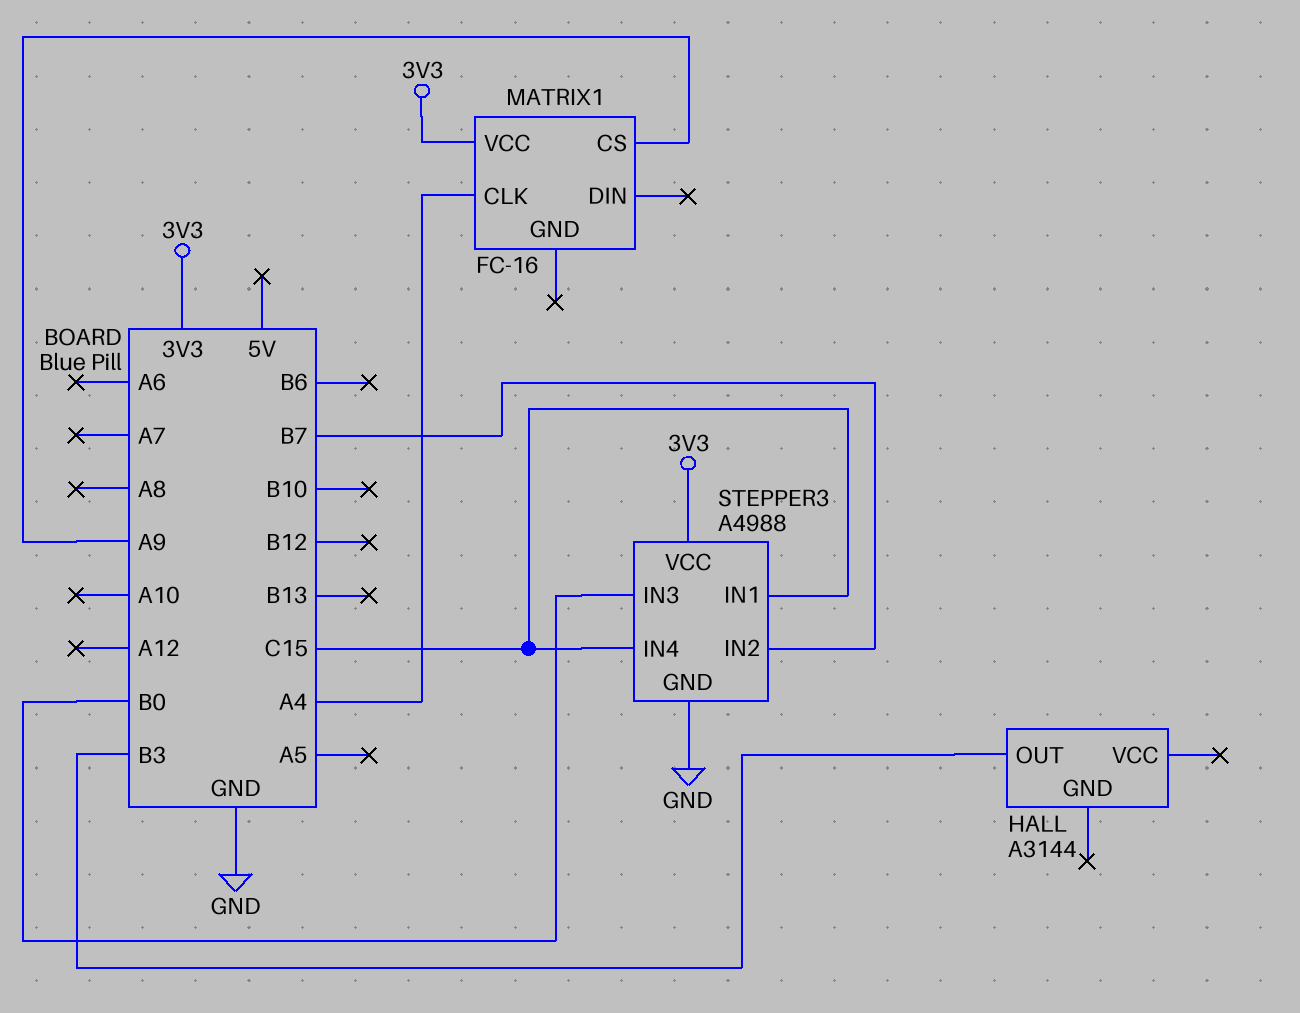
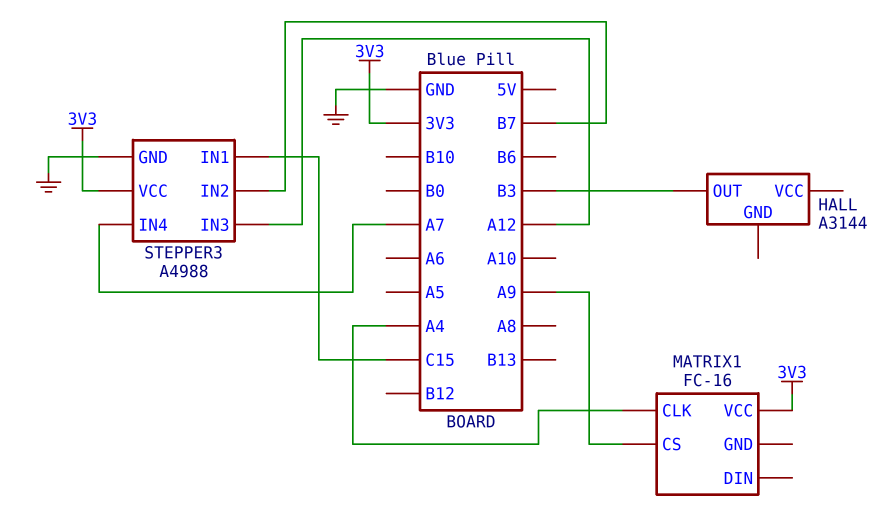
STEPPER3 pin IN3: B0 -> A12
STEPPER3 pin IN4: C15 -> A7

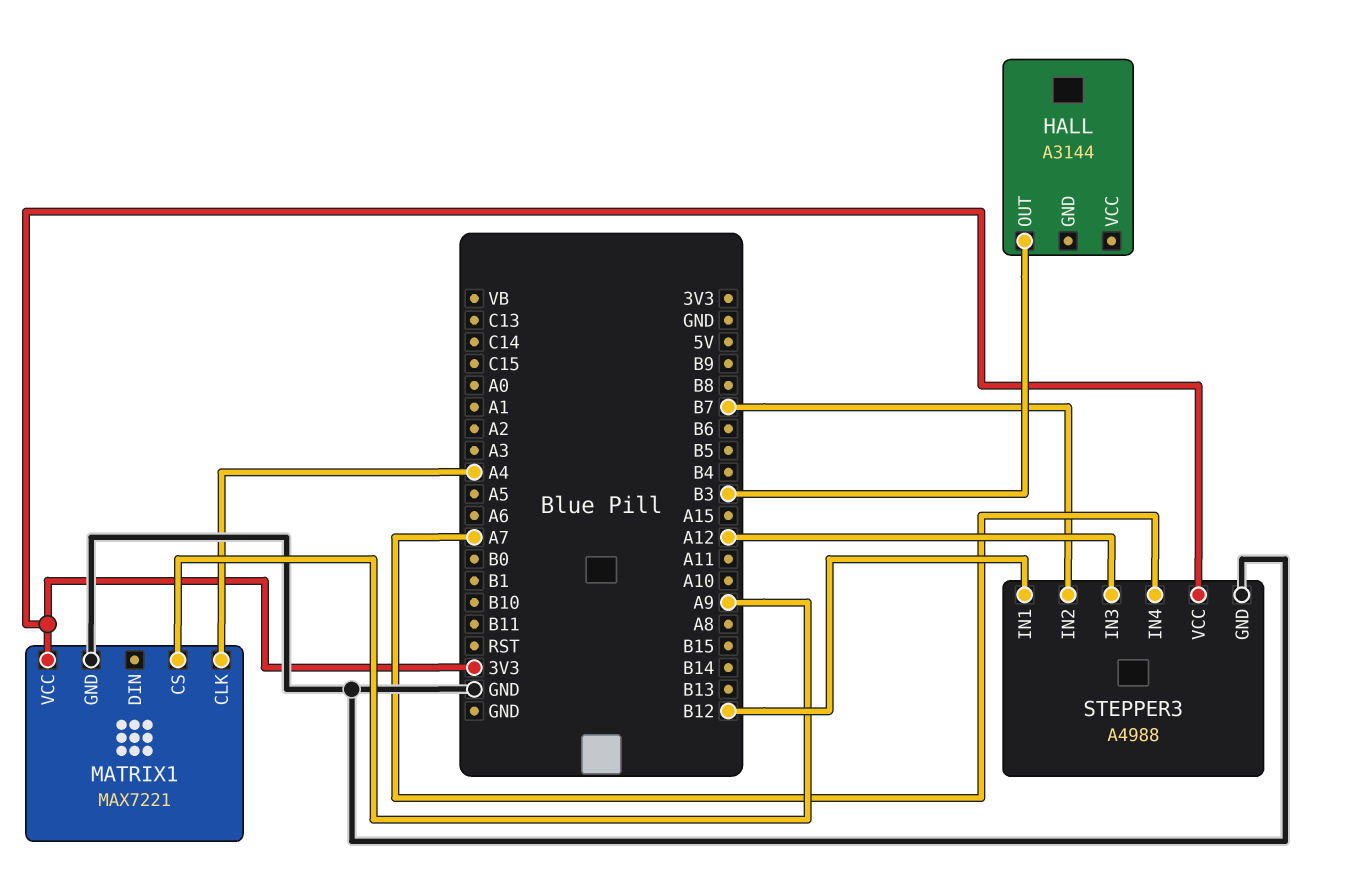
MATRIX1: FC-16 -> MAX7221
MATRIX1 pin GND: none -> GND
STEPPER3 pin IN1: C15 -> B12

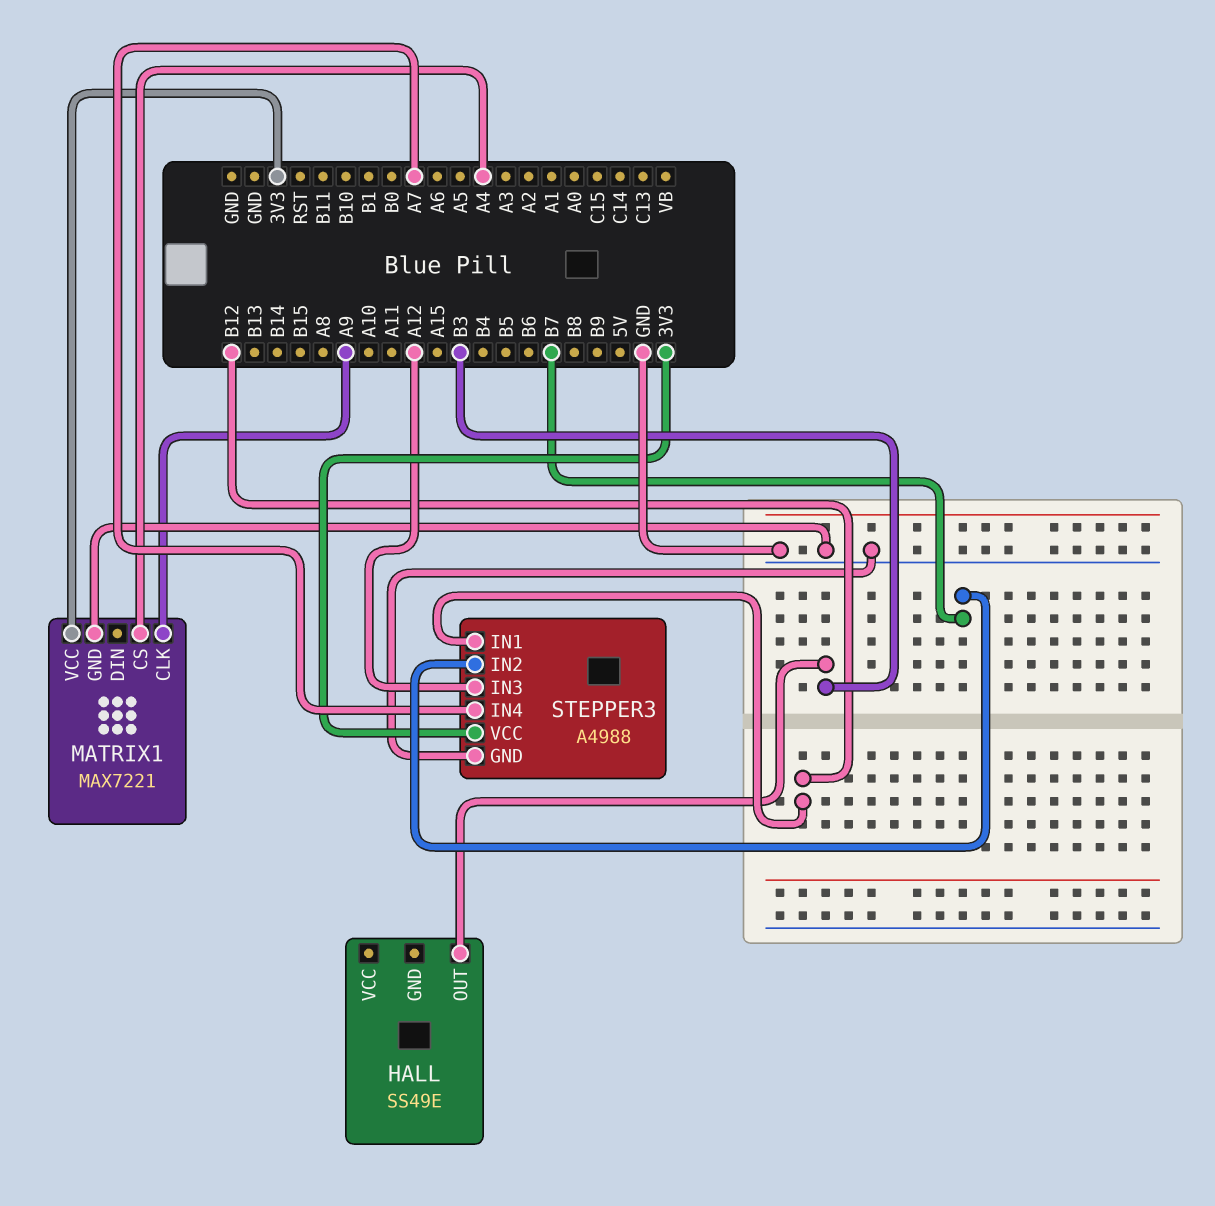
HALL: A3144 -> SS49E
MATRIX1 pin CLK: A4 -> A9
MATRIX1 pin CS: A9 -> A4

